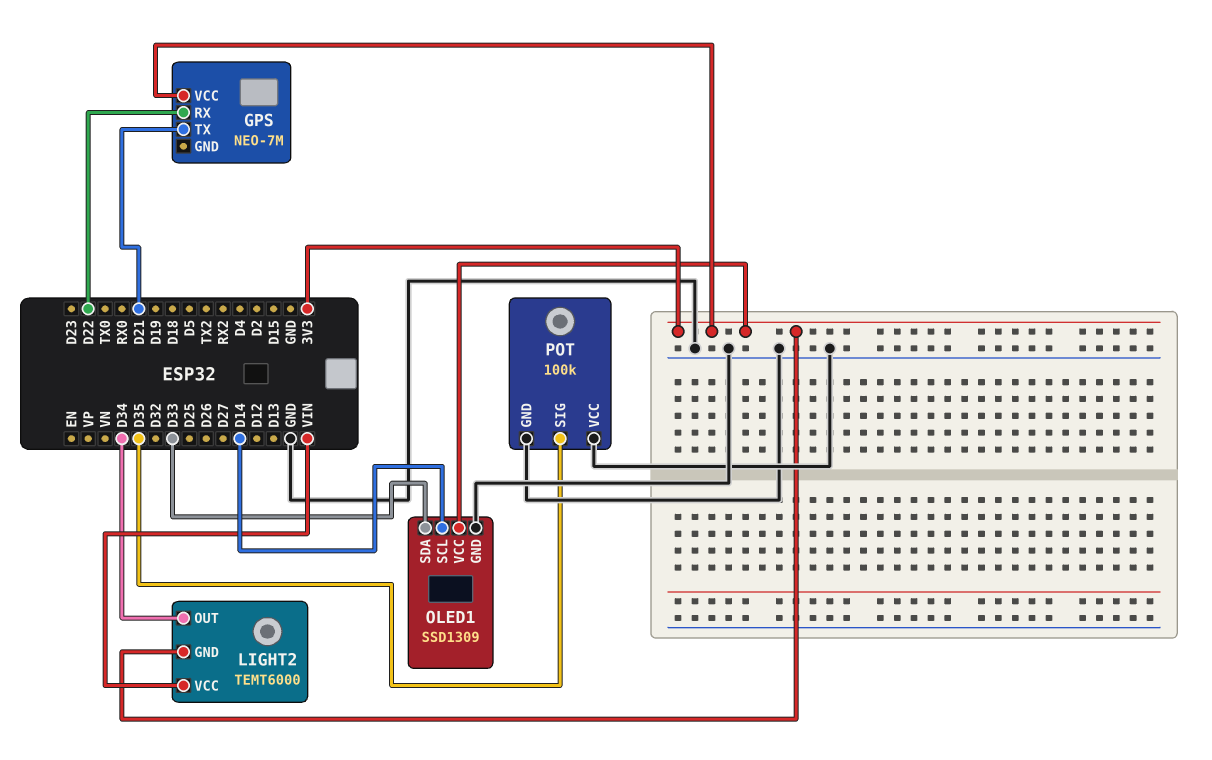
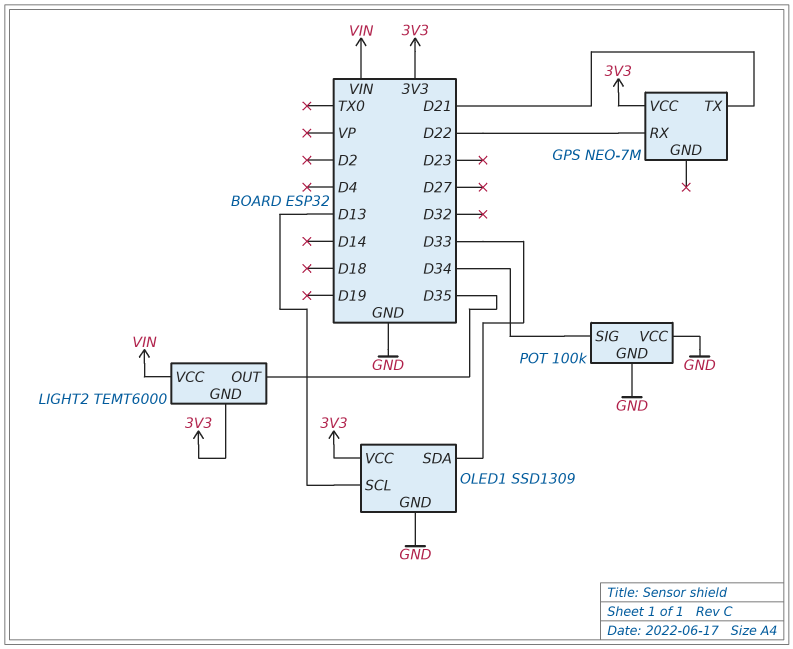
LIGHT2 pin OUT: D34 -> D35
OLED1 pin SCL: D14 -> D13
POT pin SIG: D35 -> D34

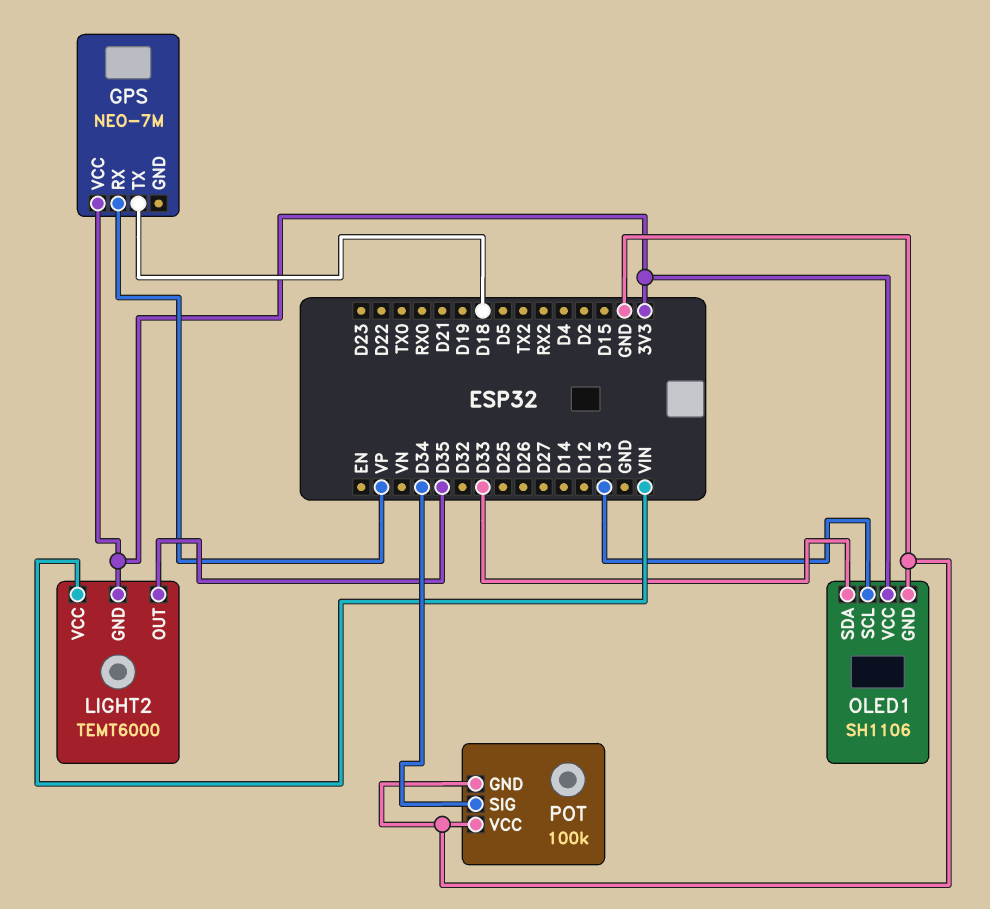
GPS pin RX: D22 -> VP
GPS pin TX: D21 -> D18
OLED1: SSD1309 -> SH1106

